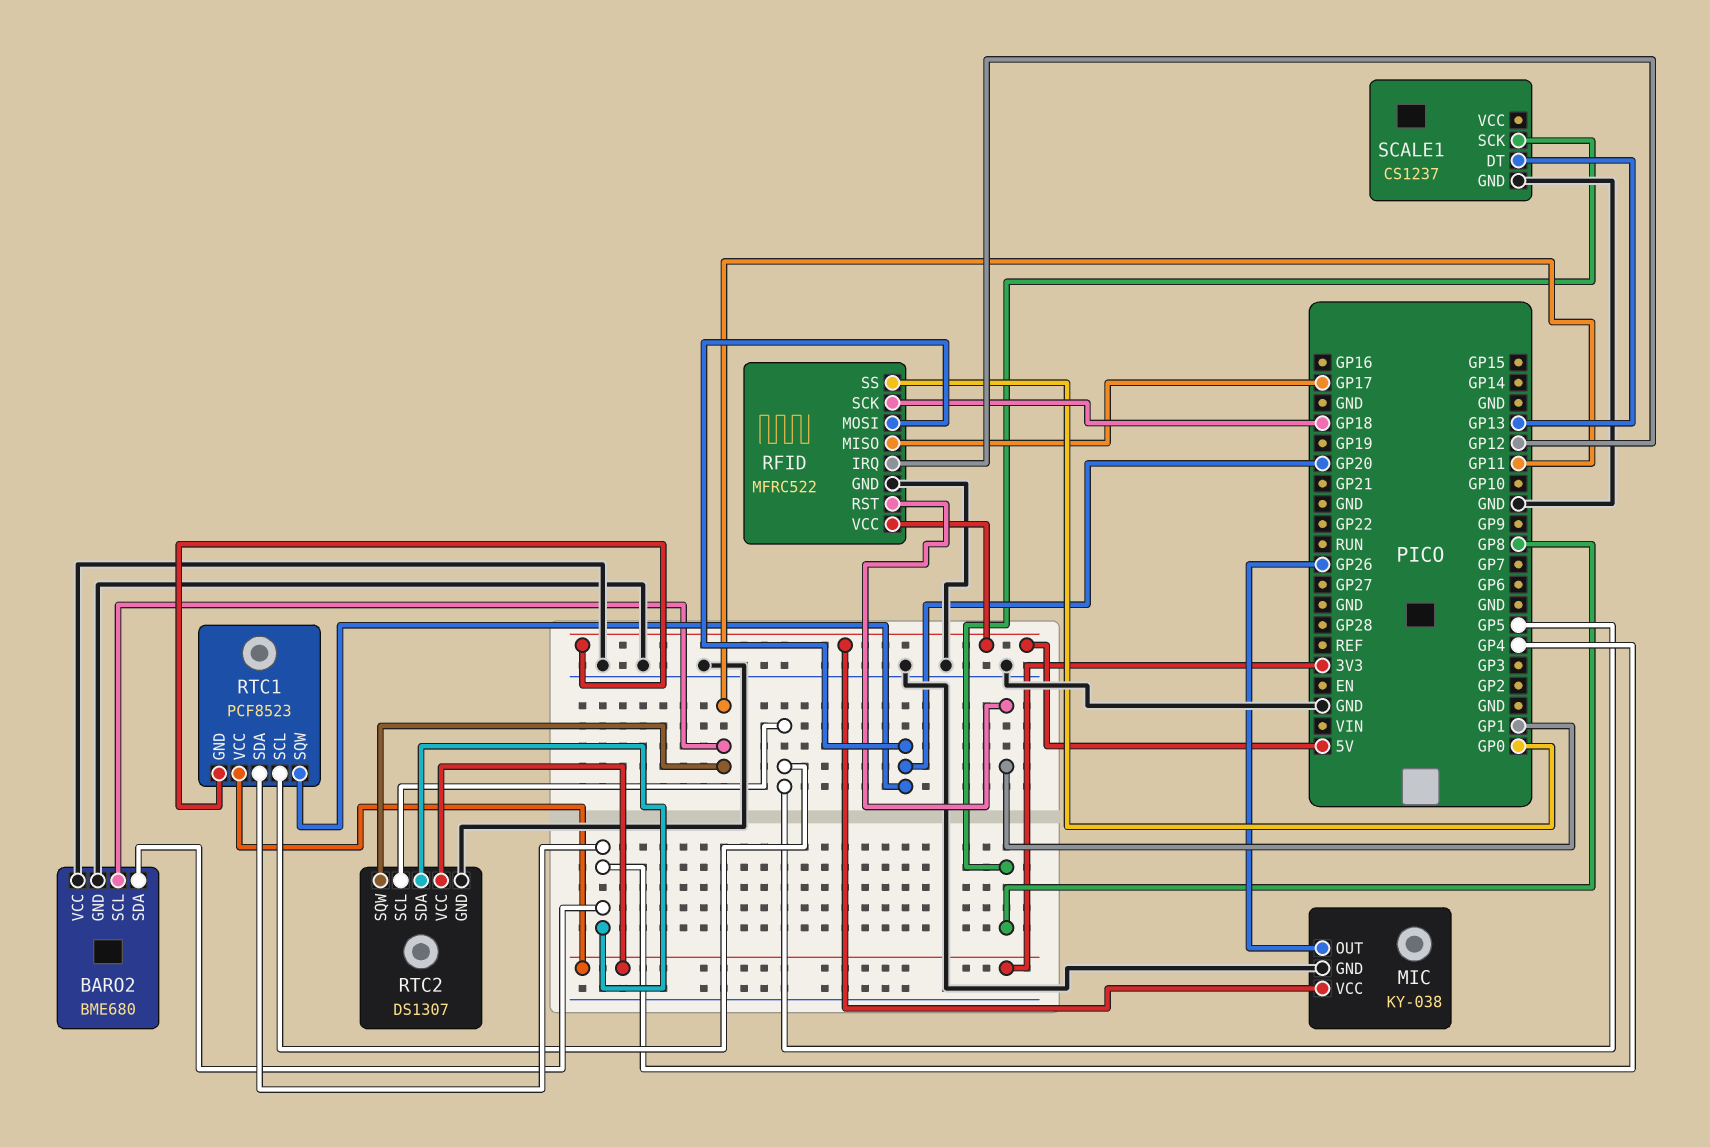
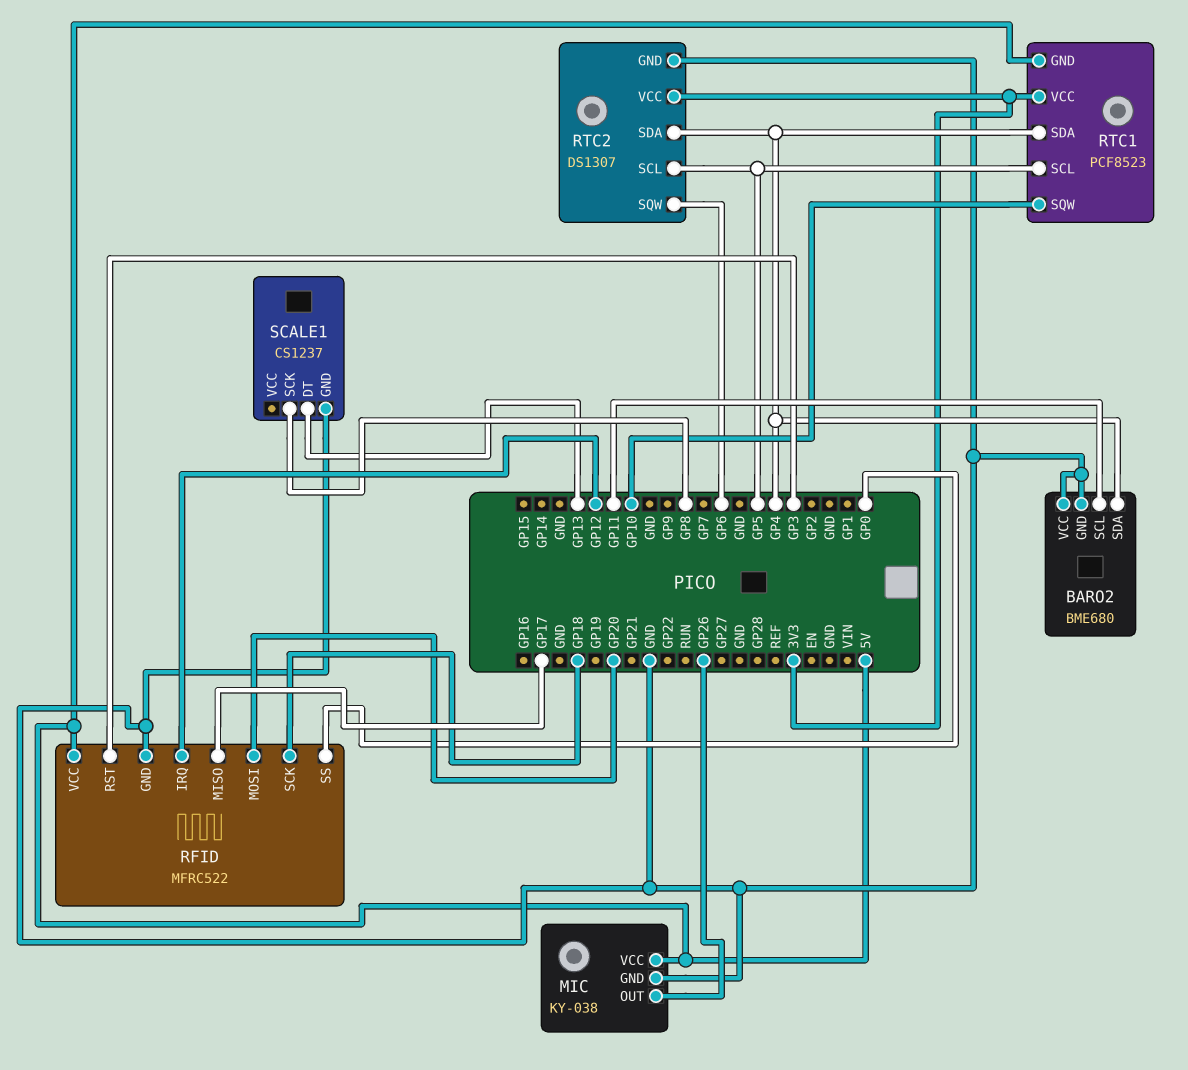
RFID pin RST: GP1 -> GP3
RTC1 pin SQW: GP20 -> GP10
RTC2 pin SQW: GP11 -> GP6

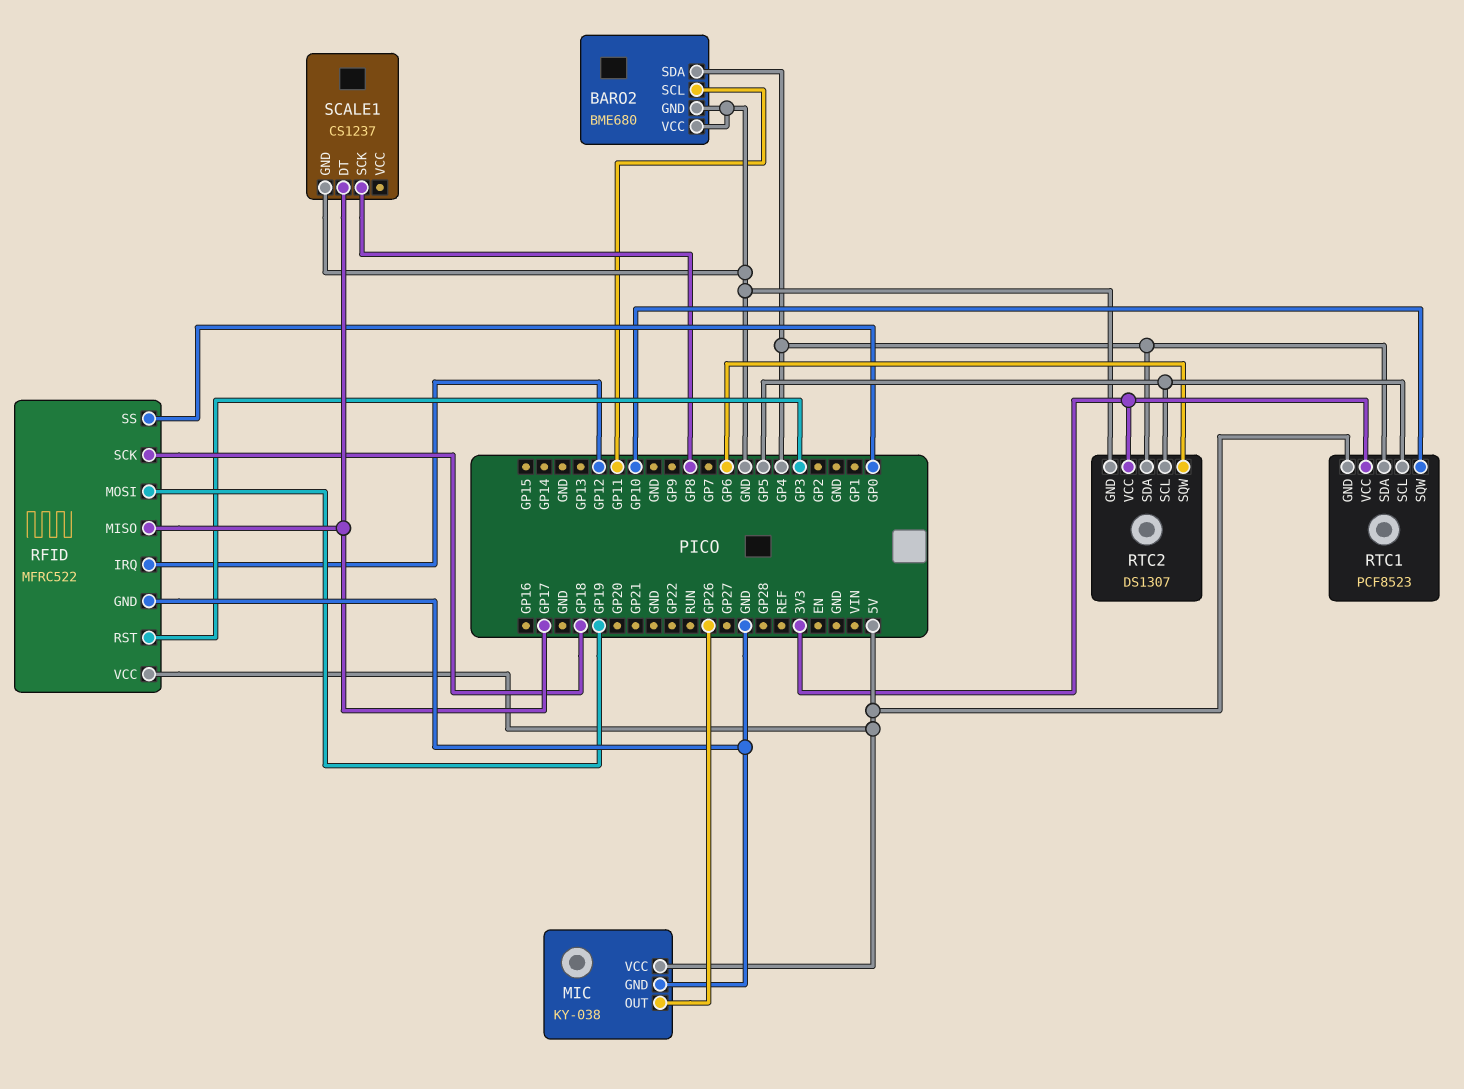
RFID pin MOSI: GP20 -> GP19
SCALE1 pin DT: GP13 -> GP17

